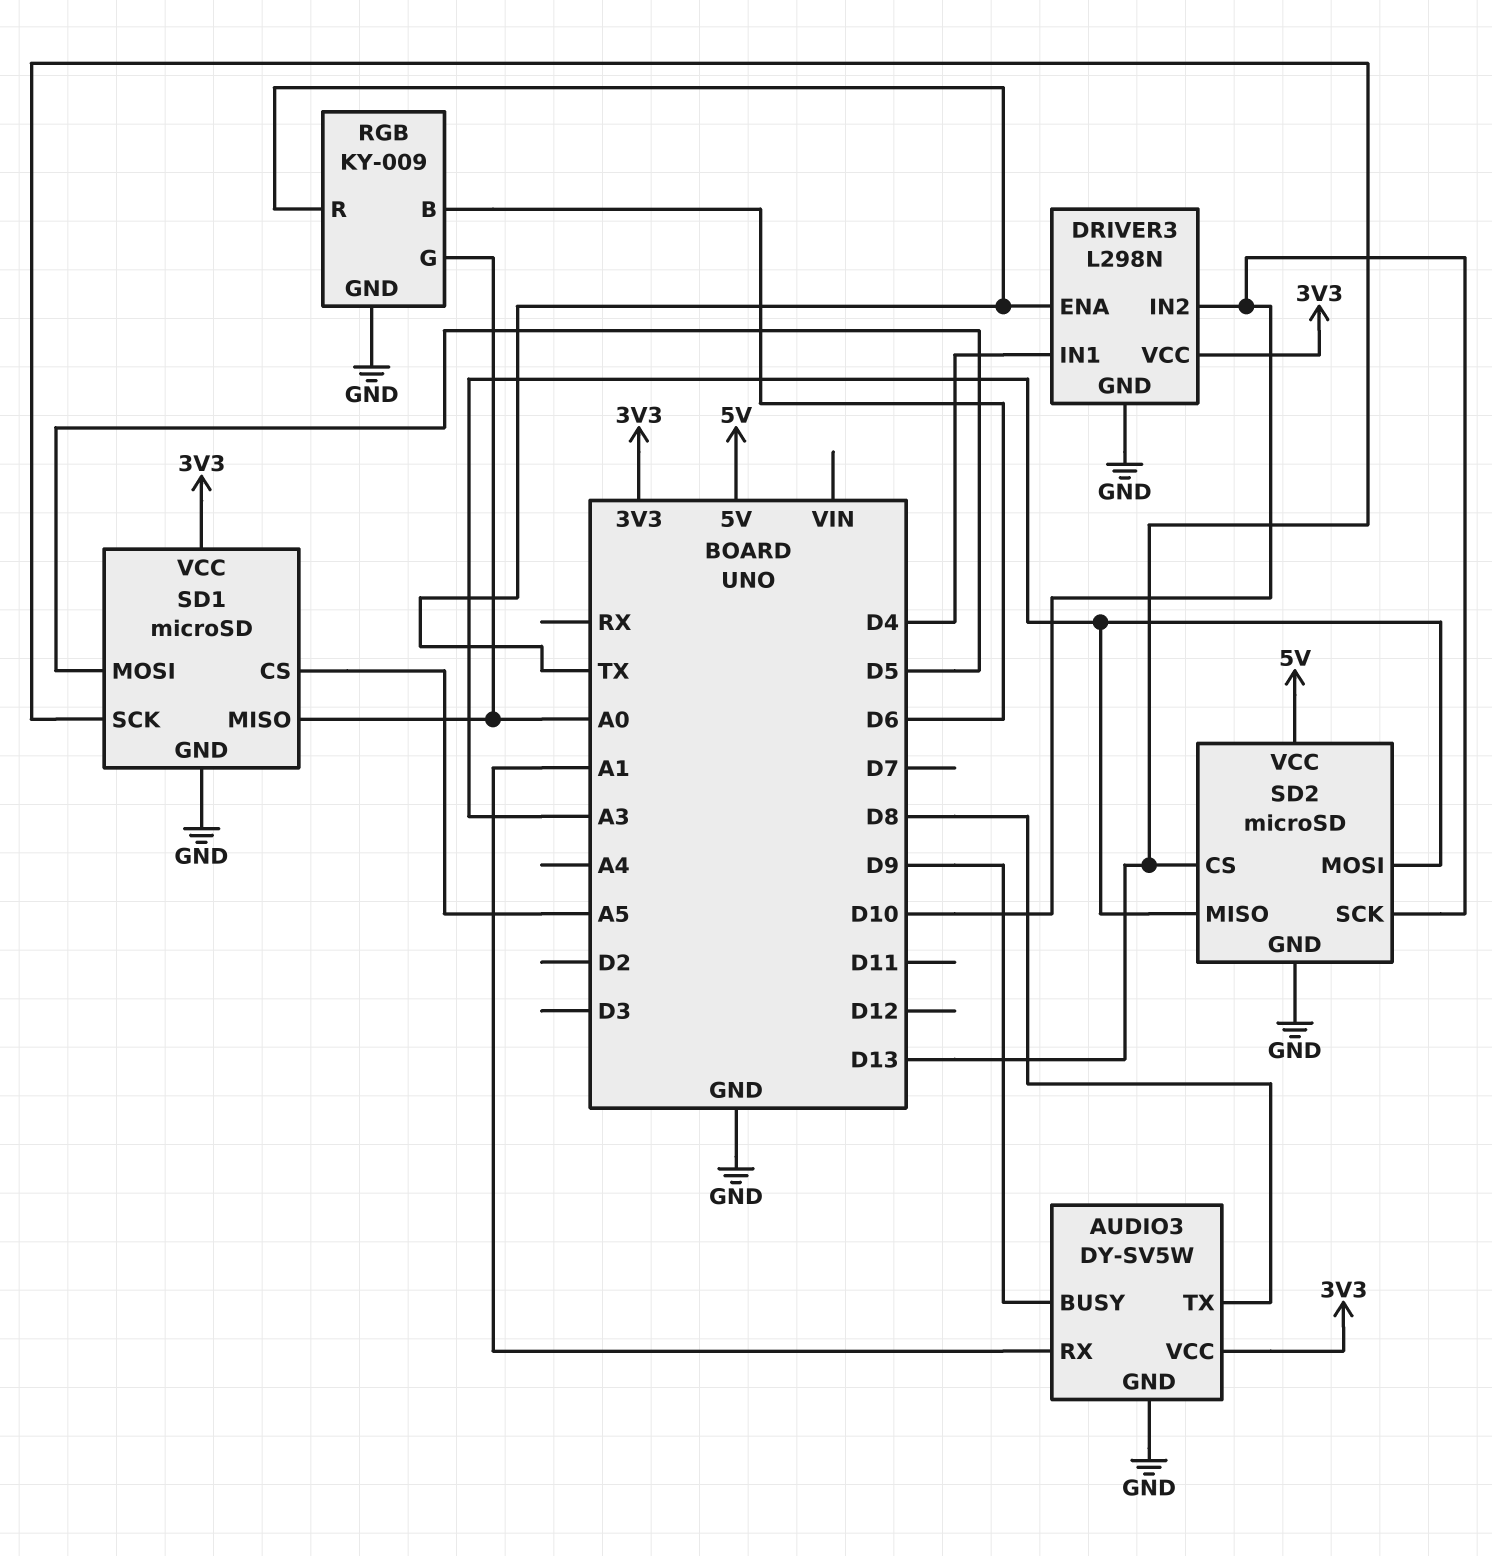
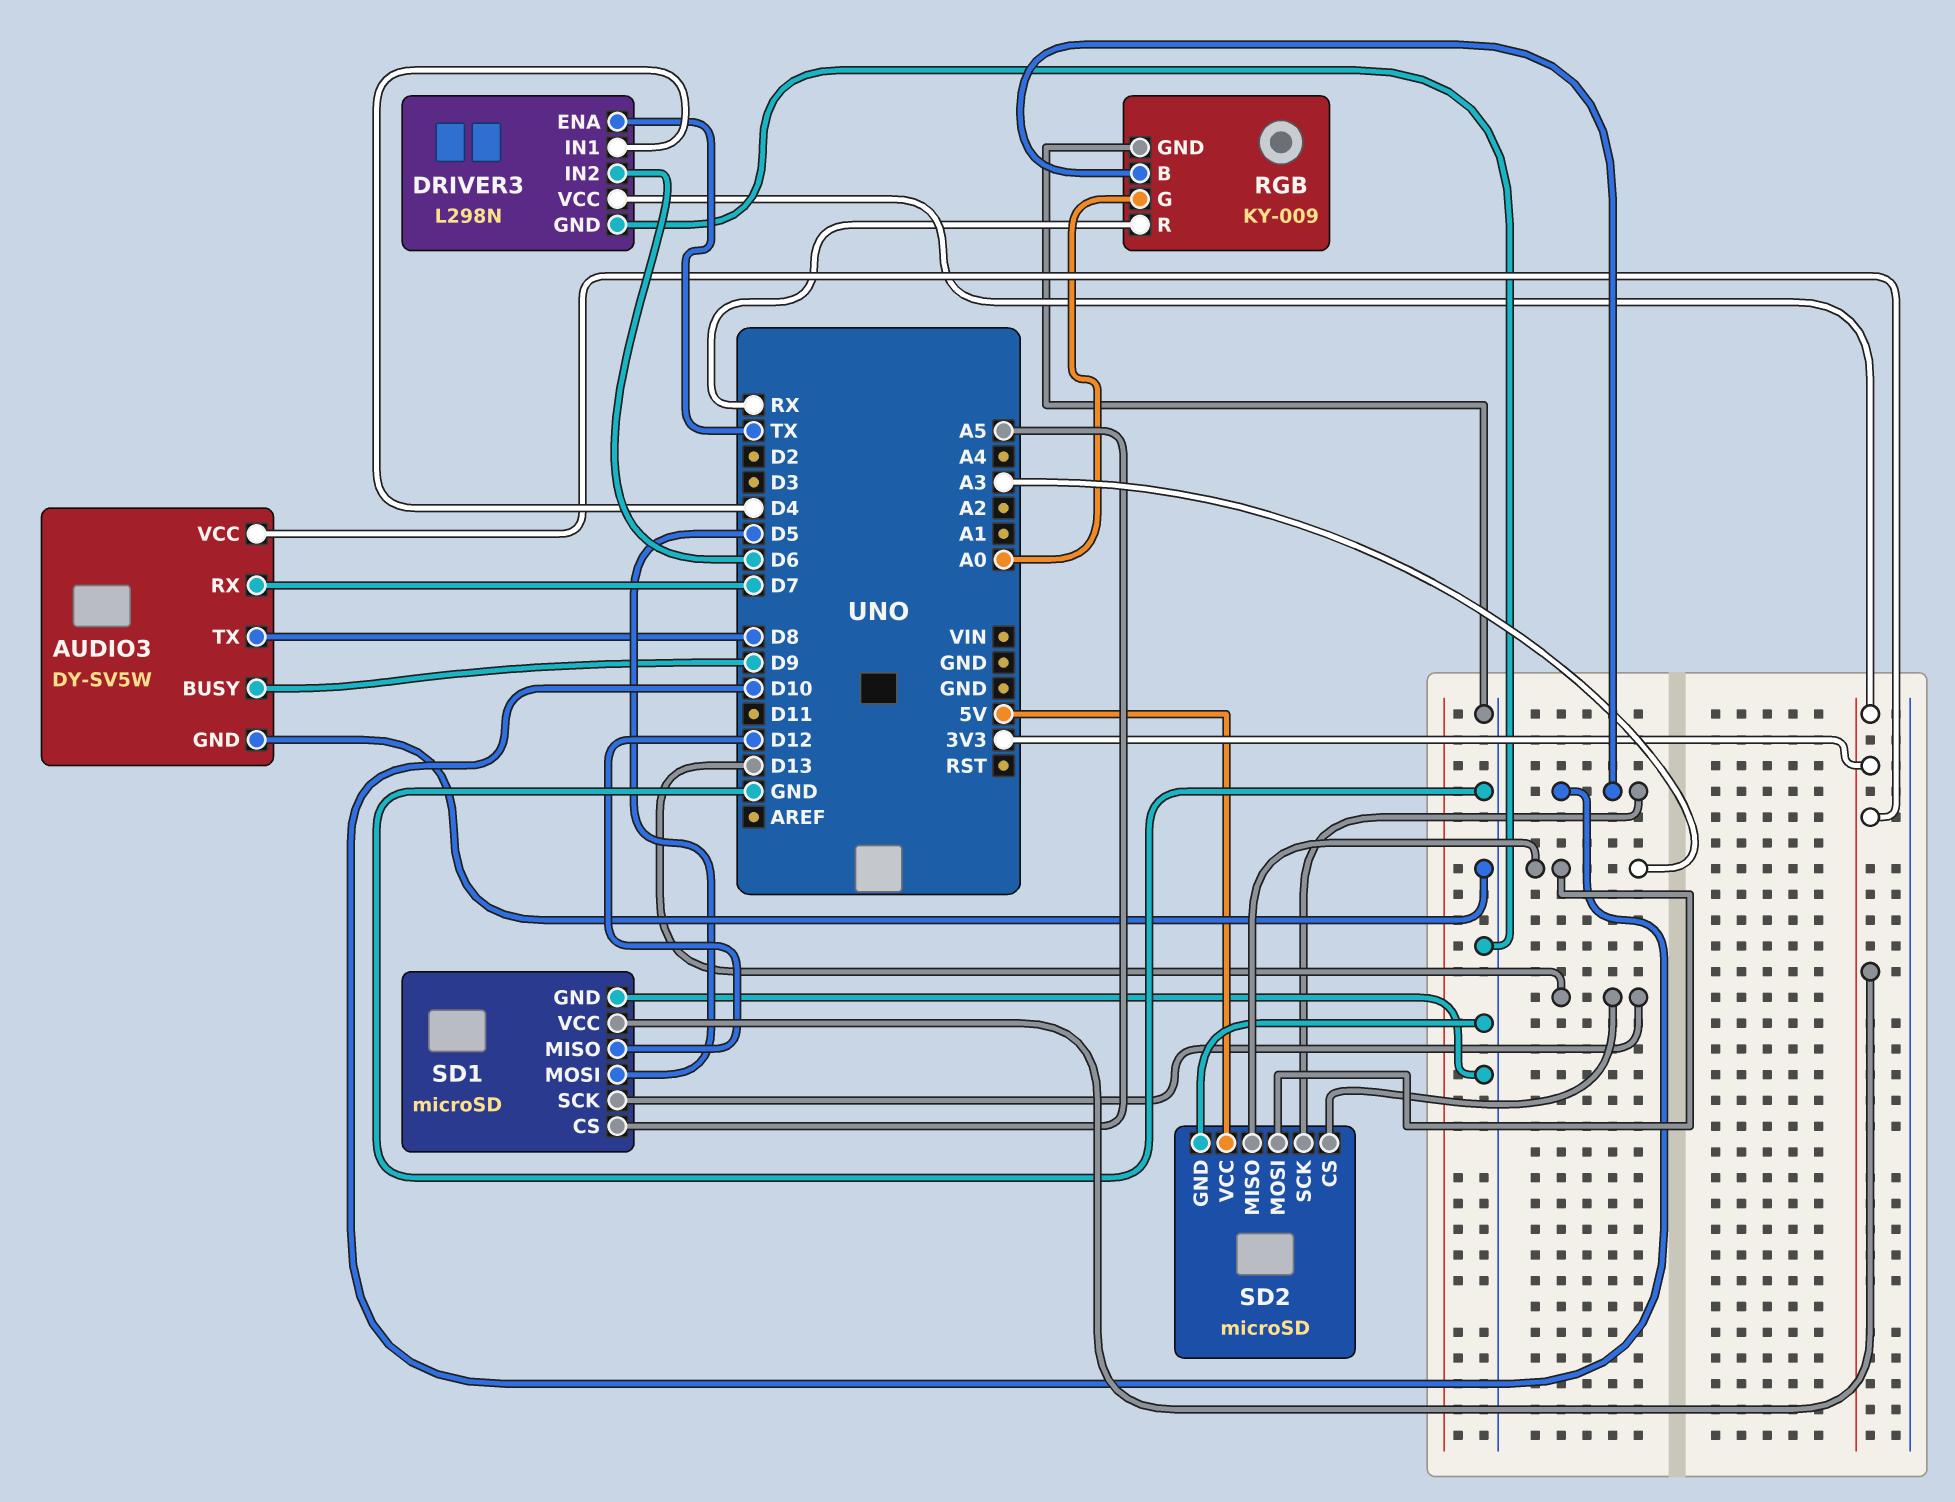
AUDIO3 pin RX: A1 -> D7
DRIVER3 pin IN2: D10 -> D6
RGB pin B: D6 -> D10
RGB pin R: TX -> RX
SD1 pin MISO: A0 -> D12

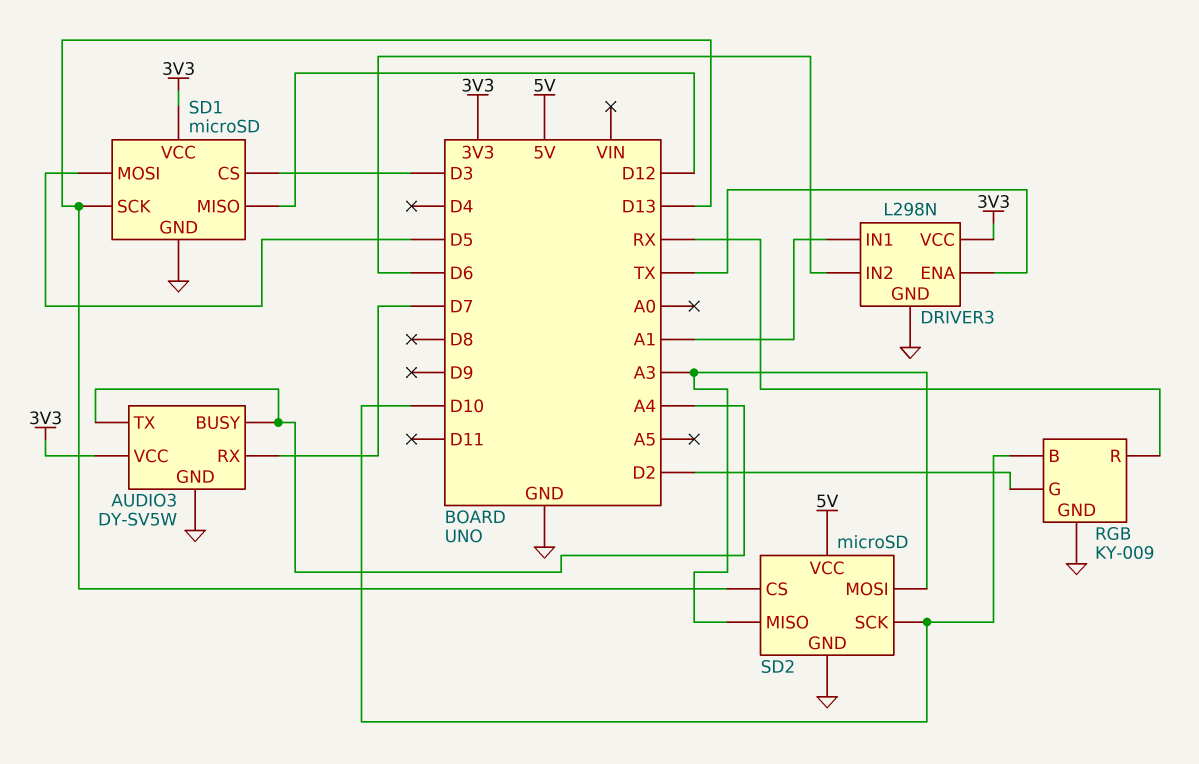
AUDIO3 pin BUSY: D9 -> A4
AUDIO3 pin TX: D8 -> A4
DRIVER3 pin IN1: D4 -> A1
RGB pin G: A0 -> D2
SD1 pin CS: A5 -> D3

